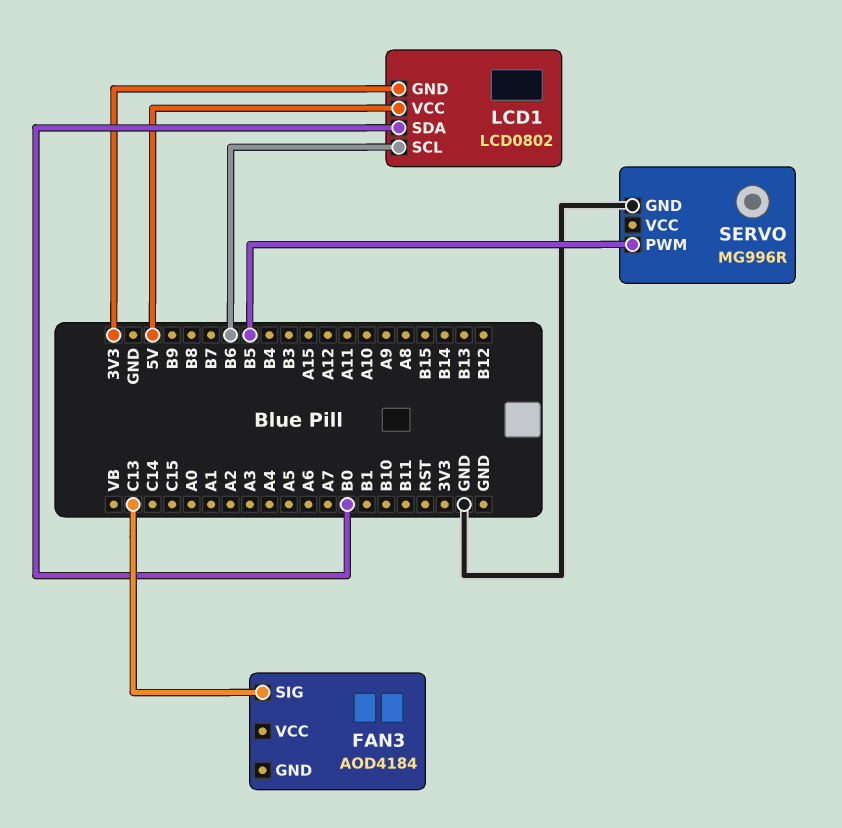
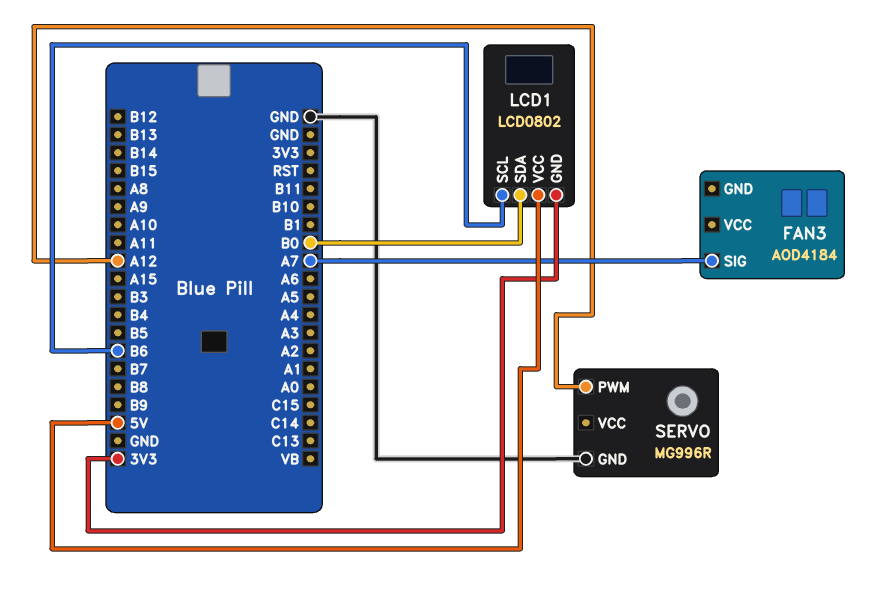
FAN3 pin SIG: C13 -> A7
SERVO pin PWM: B5 -> A12

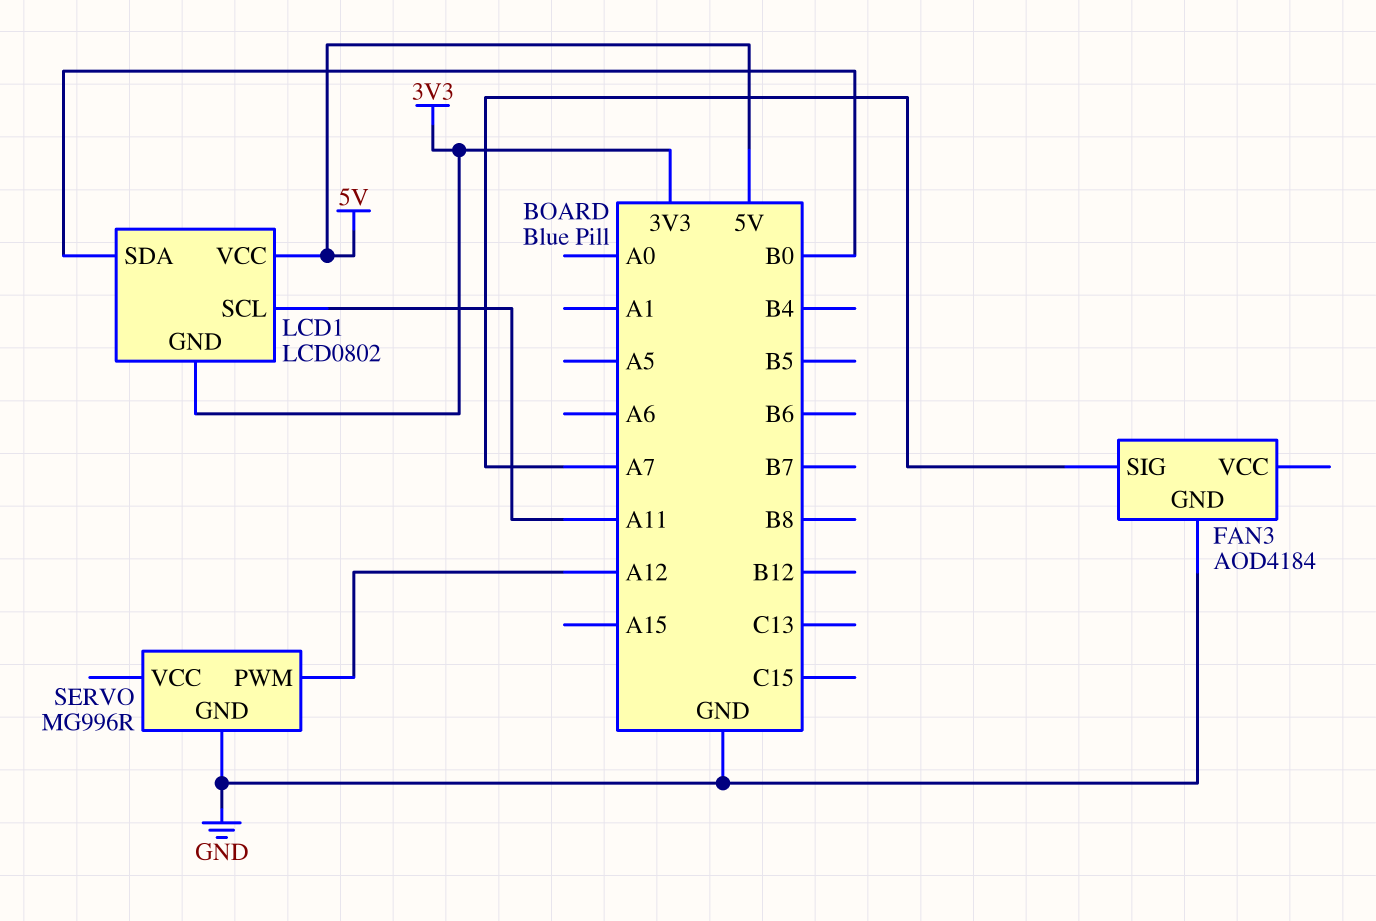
FAN3 pin GND: none -> GND
LCD1 pin SCL: B6 -> A11

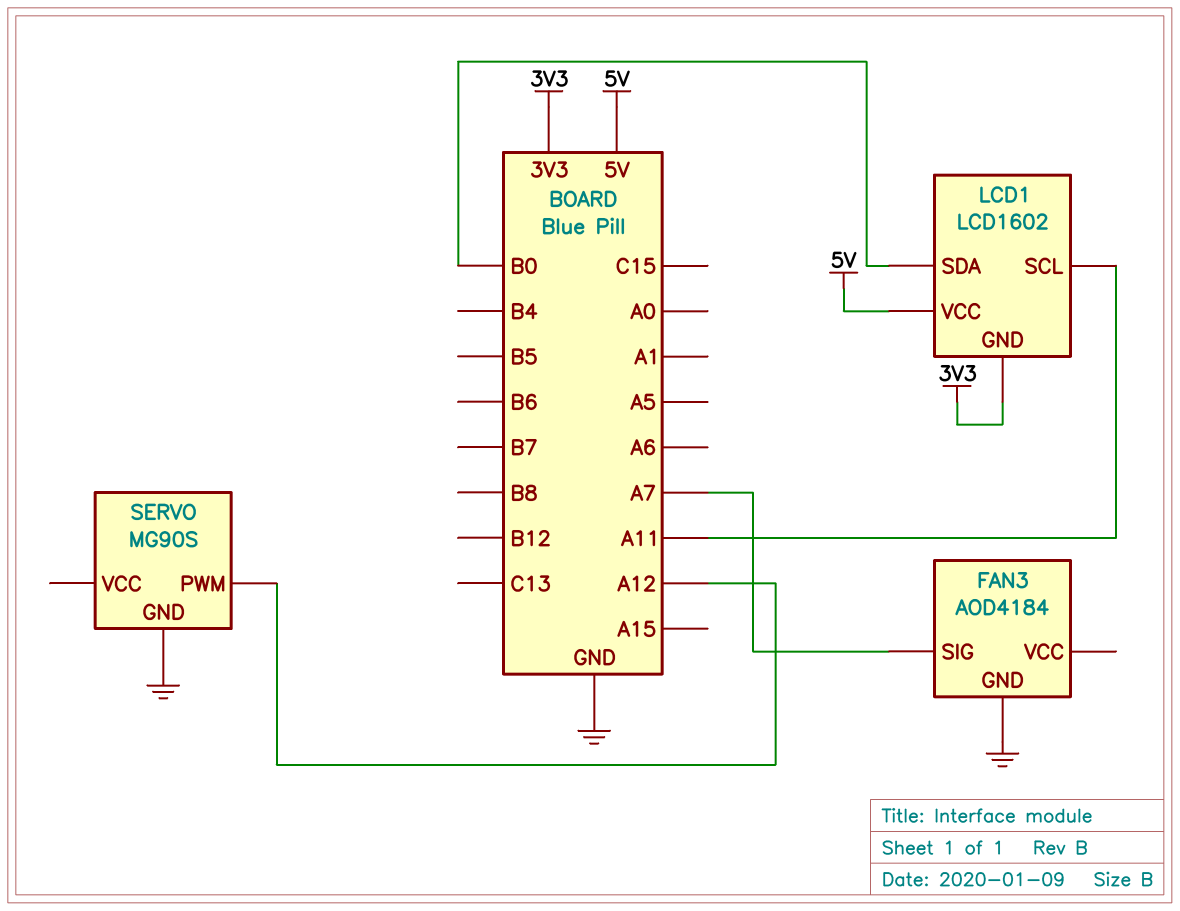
LCD1: LCD0802 -> LCD1602
SERVO: MG996R -> MG90S

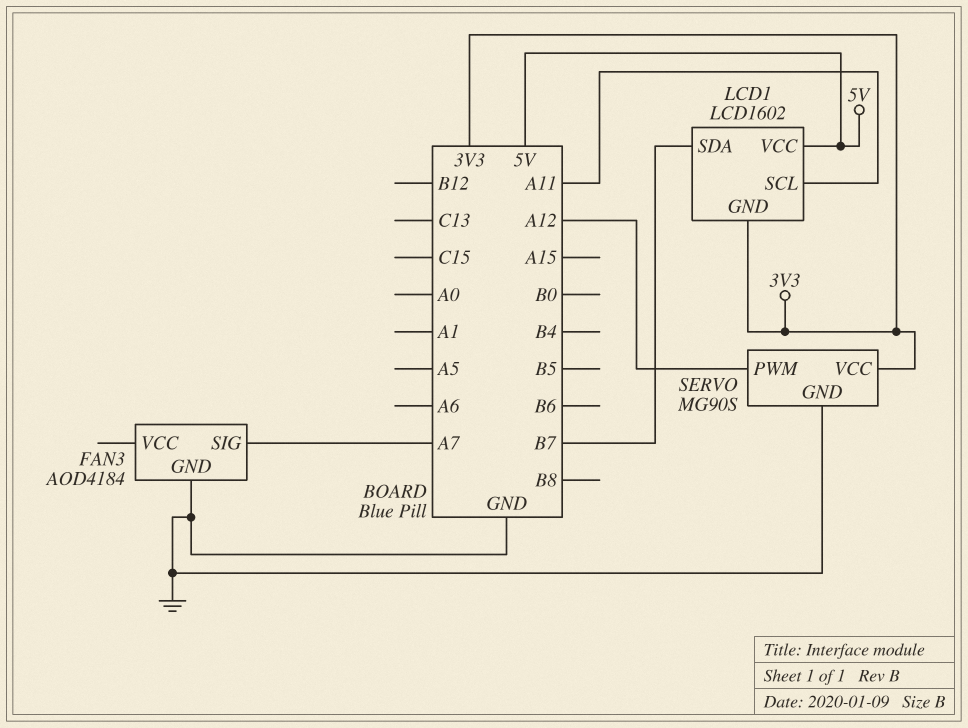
LCD1 pin SDA: B0 -> B7
SERVO pin VCC: none -> 3V3

